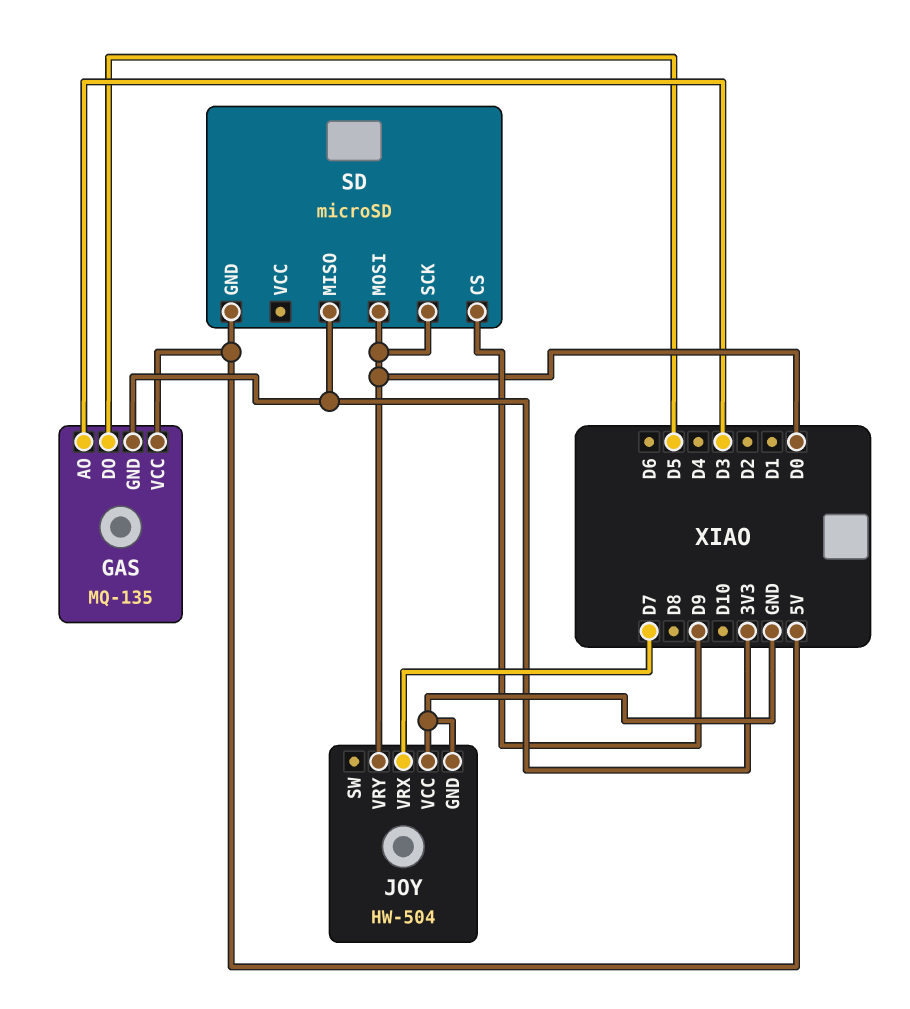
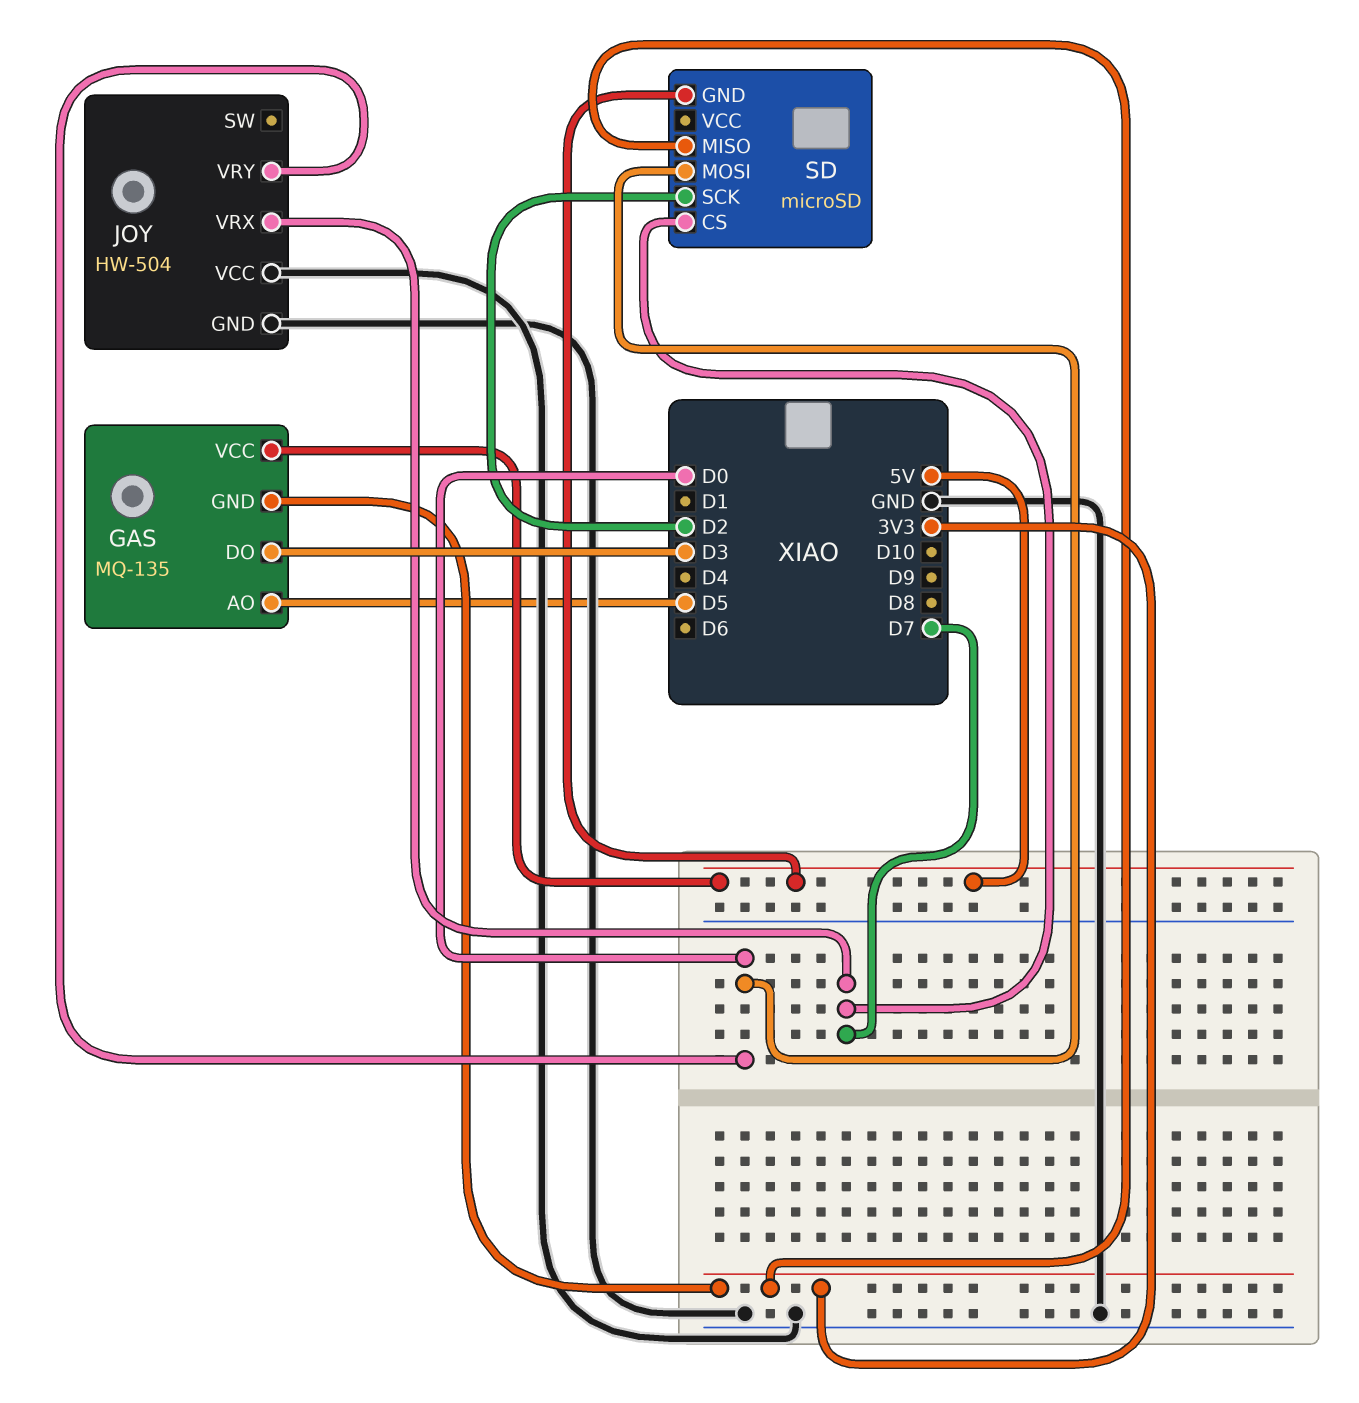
GAS pin AO: D3 -> D5
GAS pin DO: D5 -> D3
SD pin CS: D9 -> D7
SD pin SCK: D0 -> D2

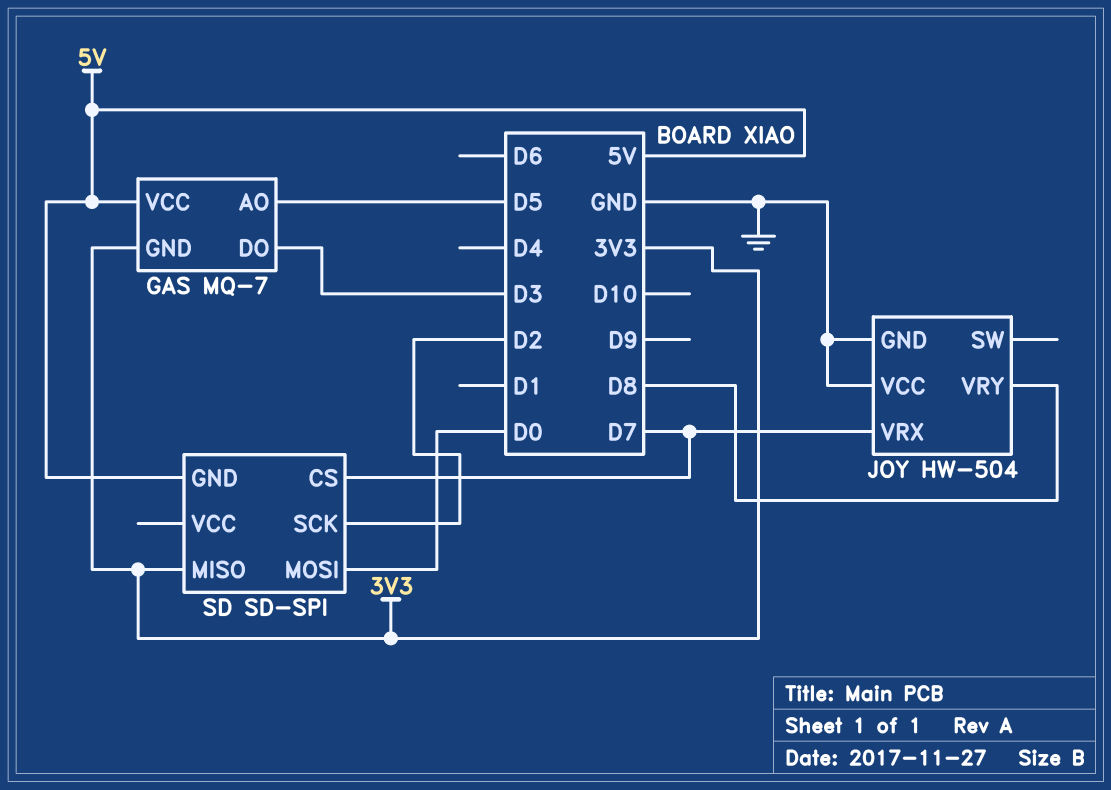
GAS: MQ-135 -> MQ-7
JOY pin VRY: D0 -> D8
SD: microSD -> SD-SPI

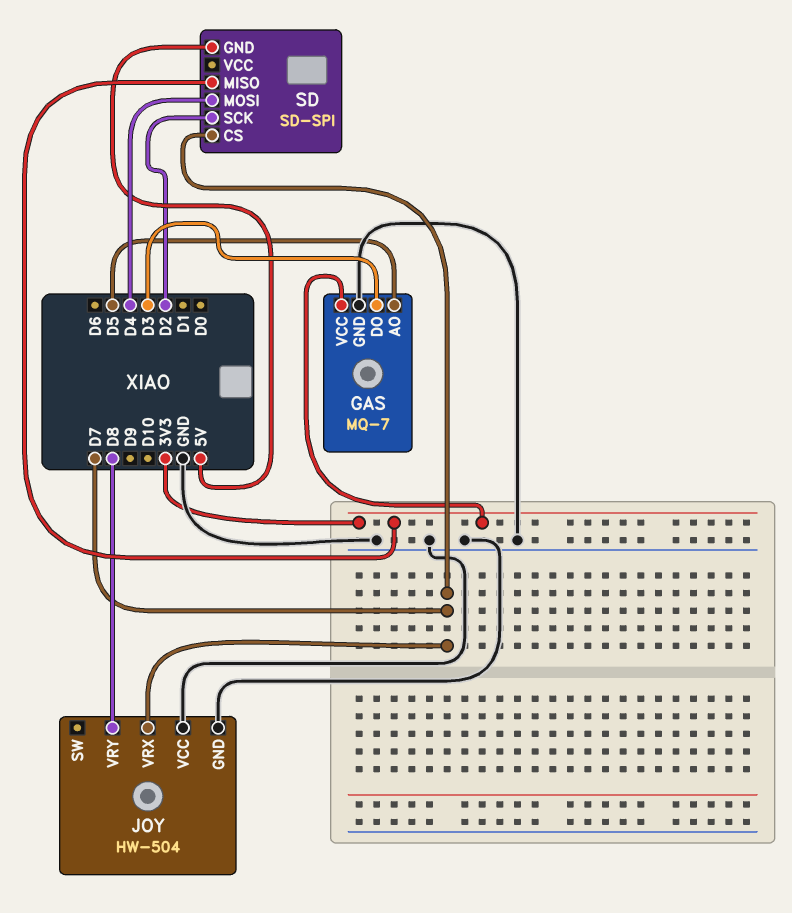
GAS pin GND: 3V3 -> GND
GAS pin VCC: 5V -> 3V3
SD pin MOSI: D0 -> D4

